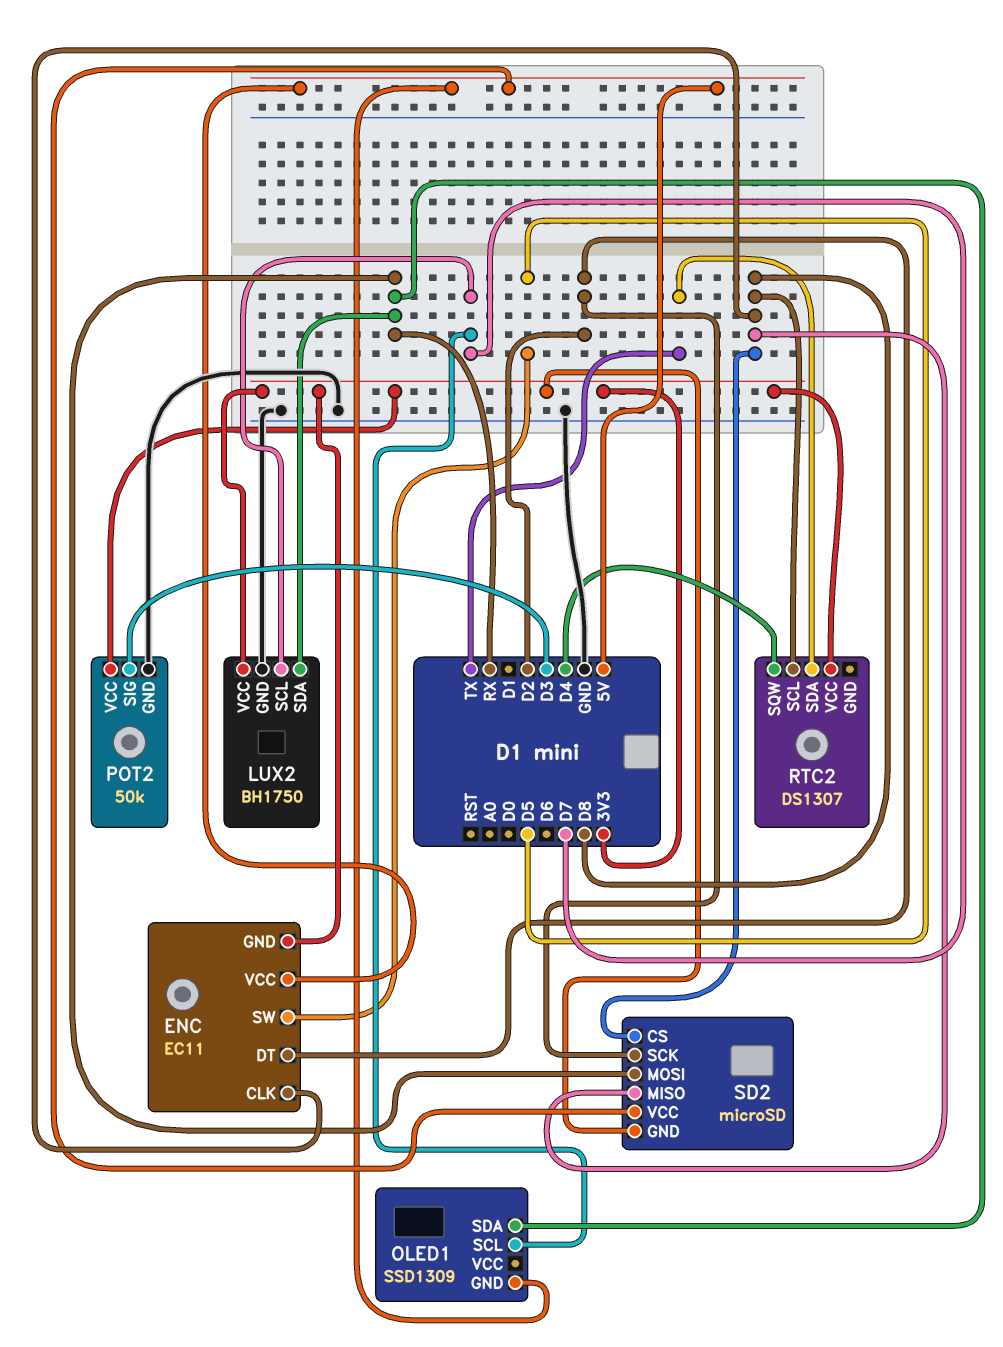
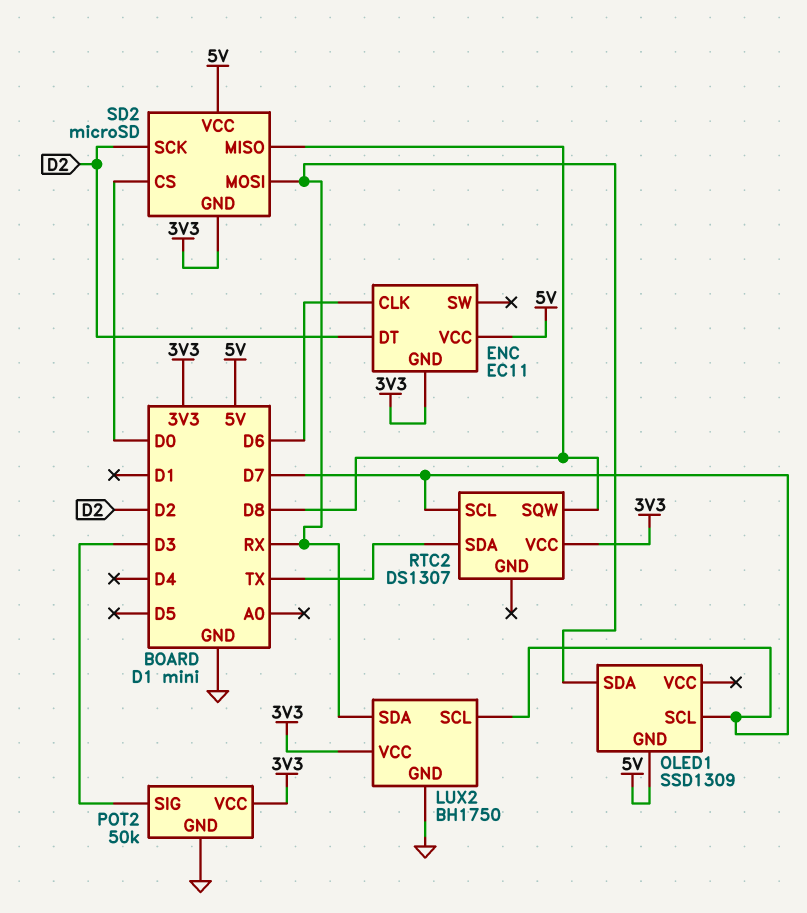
ENC pin CLK: D8 -> D6
ENC pin SW: D5 -> none
RTC2 pin SCL: D8 -> D7
RTC2 pin SQW: D4 -> D8
SD2 pin CS: D8 -> D0

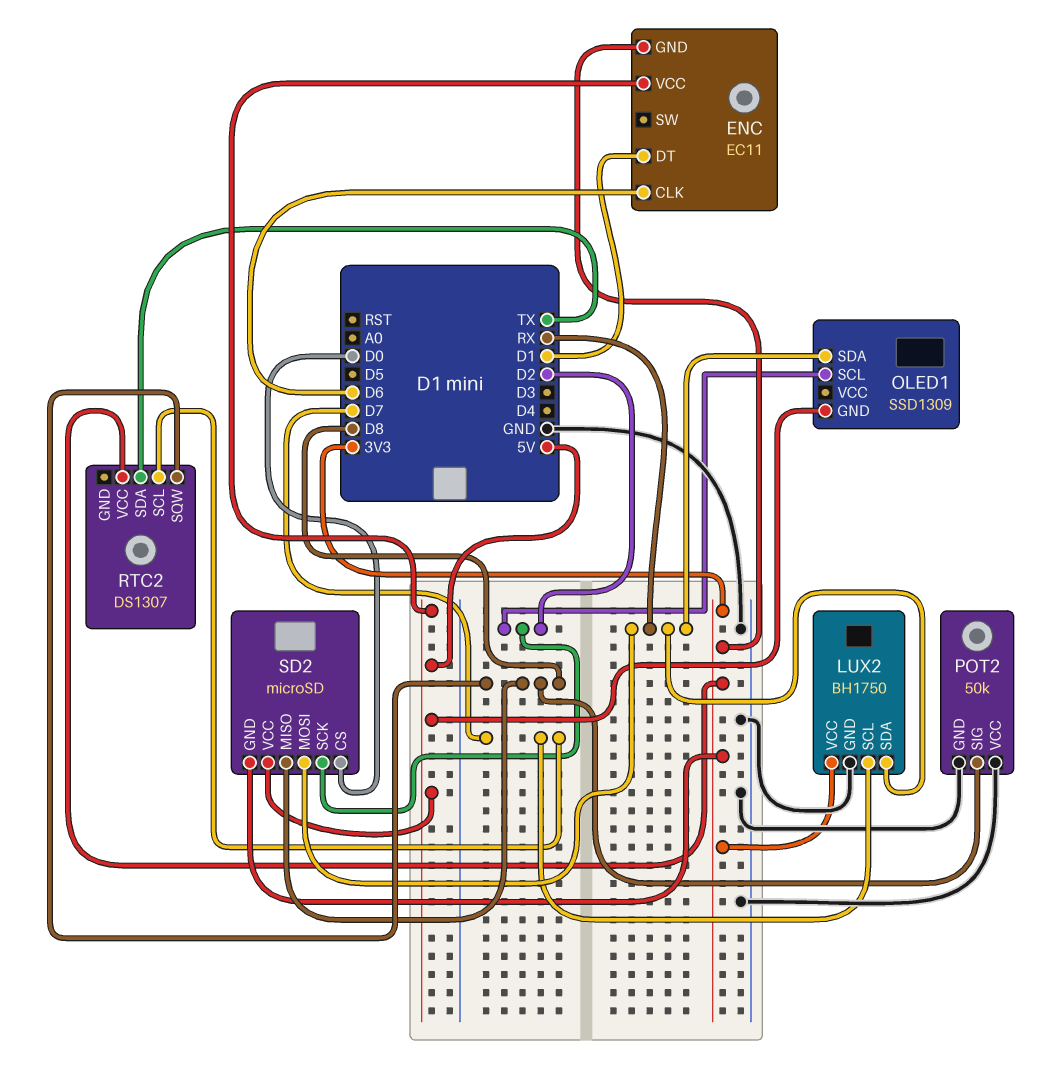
ENC pin DT: D2 -> D1
OLED1 pin SCL: D7 -> D2
POT2 pin SIG: D3 -> D8
POT2 pin VCC: 3V3 -> GND

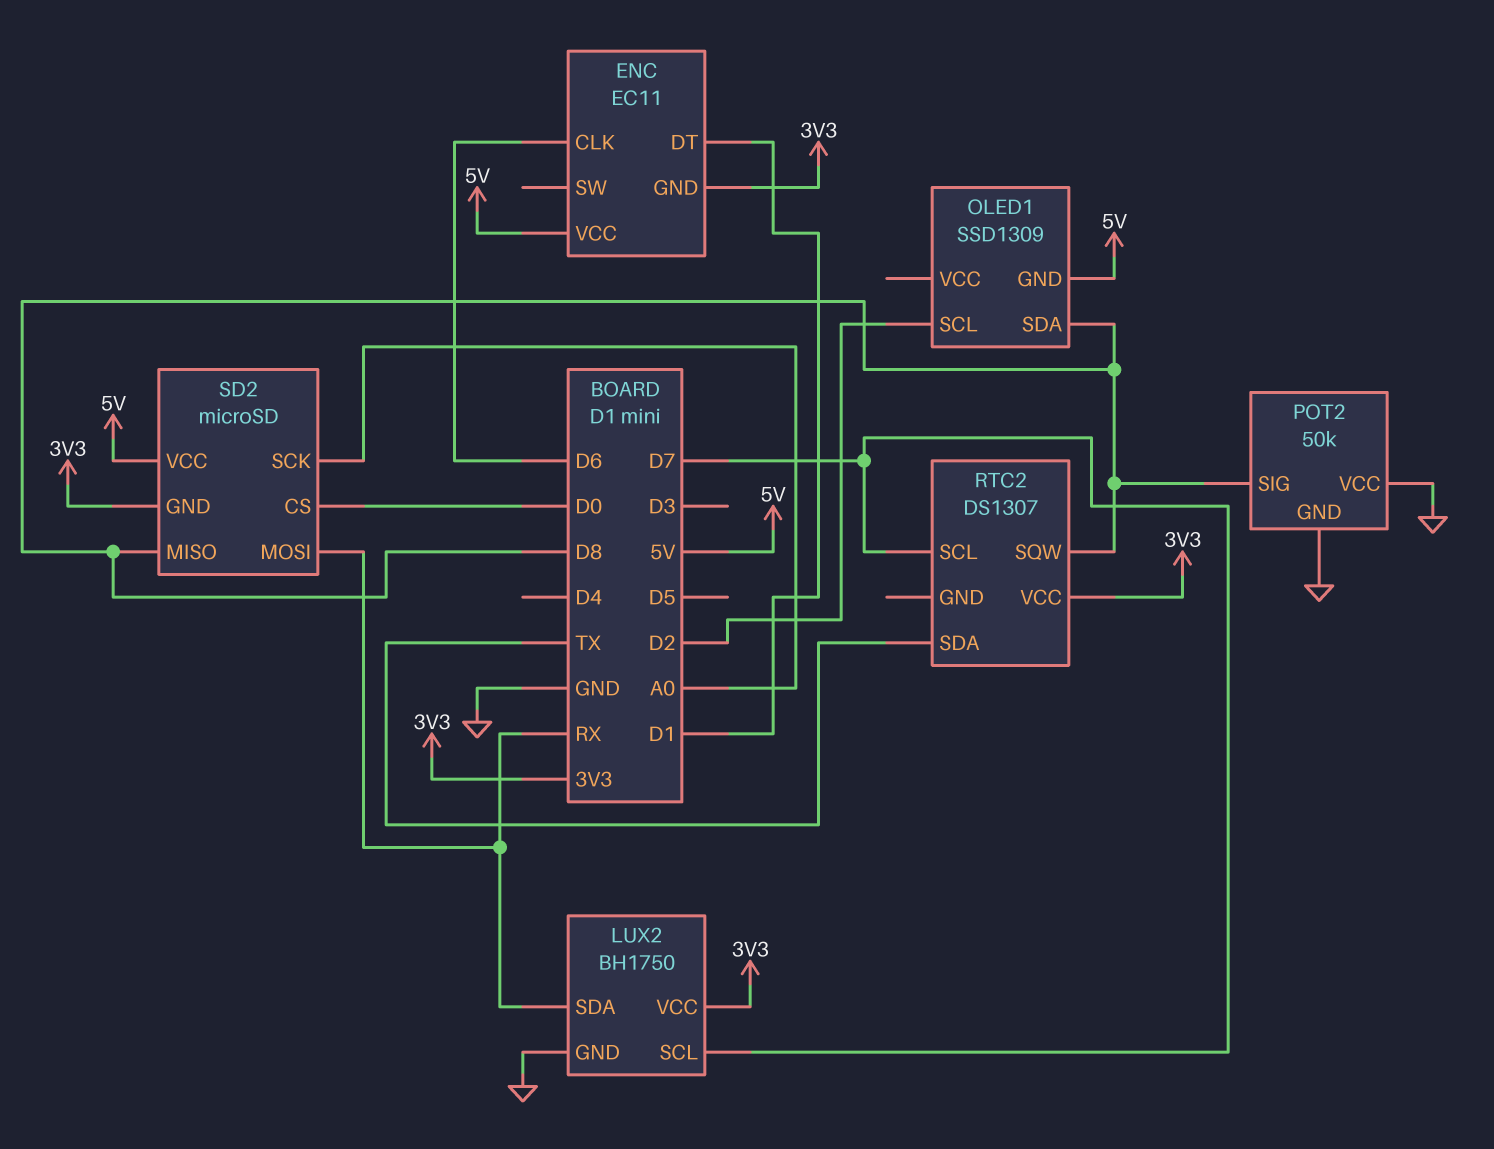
OLED1 pin SDA: RX -> D8
SD2 pin SCK: D2 -> A0

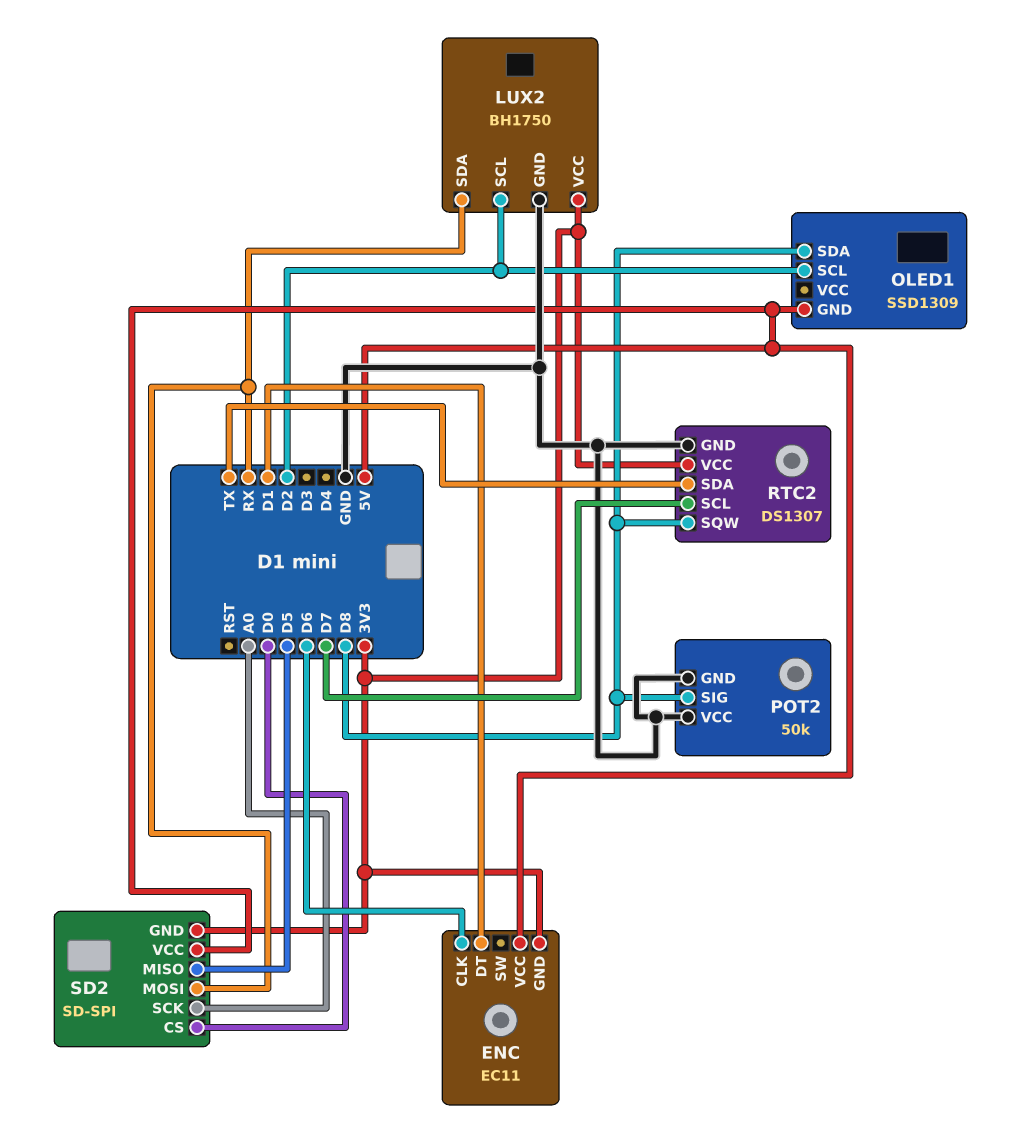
LUX2 pin SCL: D7 -> D2
RTC2 pin GND: none -> GND
SD2: microSD -> SD-SPI
SD2 pin MISO: D8 -> D5

